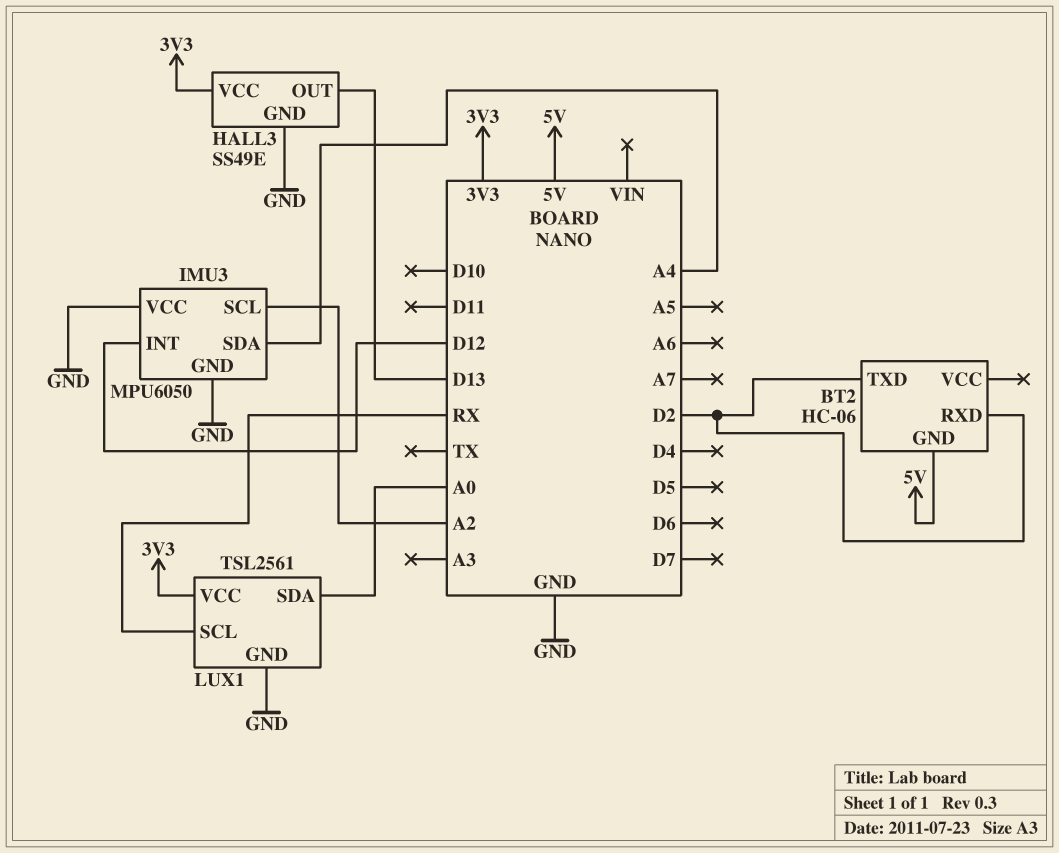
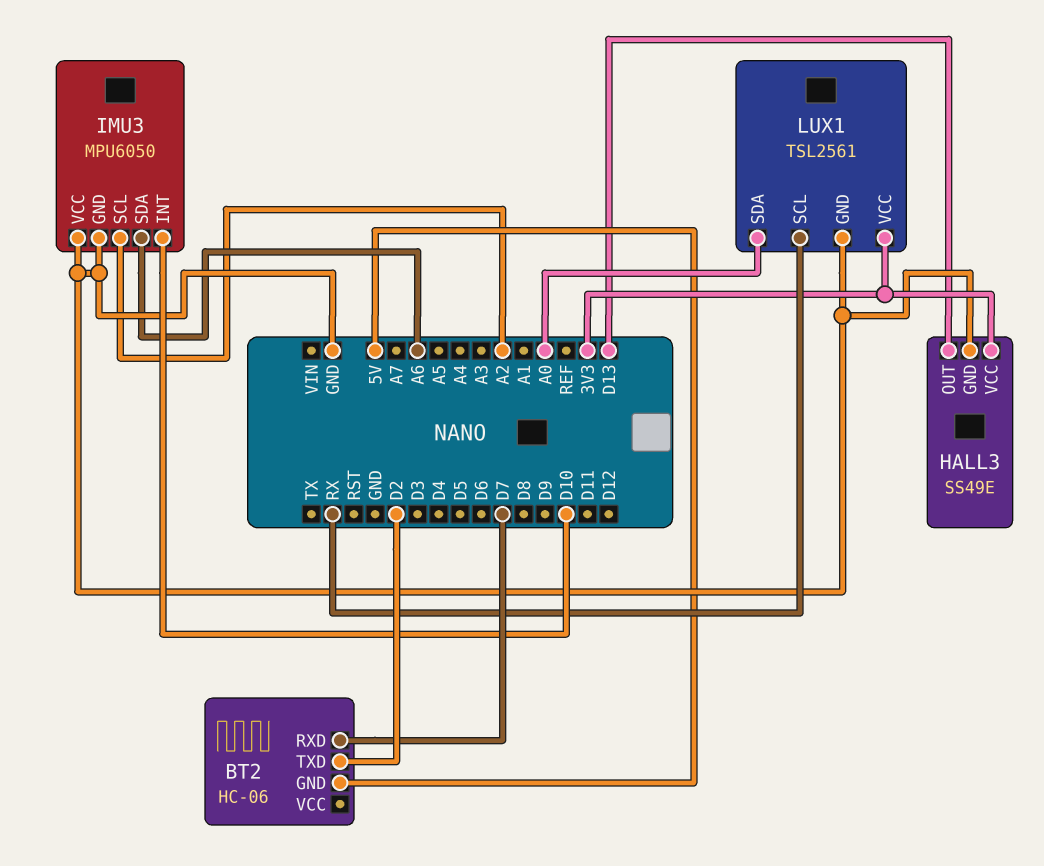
BT2 pin RXD: D2 -> D7
IMU3 pin INT: D12 -> D10
IMU3 pin SDA: A4 -> A6

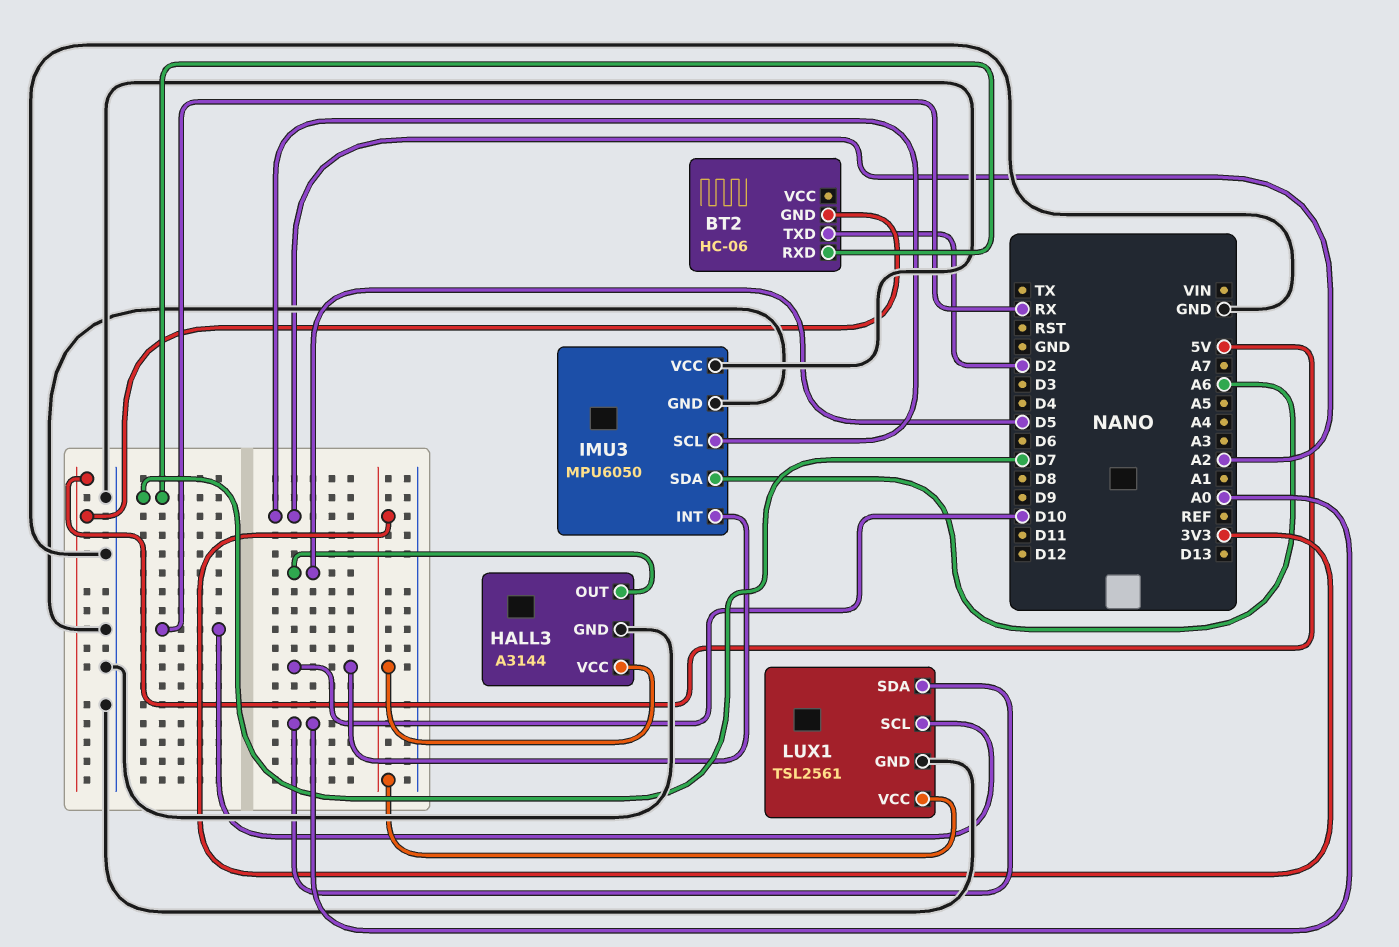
HALL3: SS49E -> A3144
HALL3 pin OUT: D13 -> D5

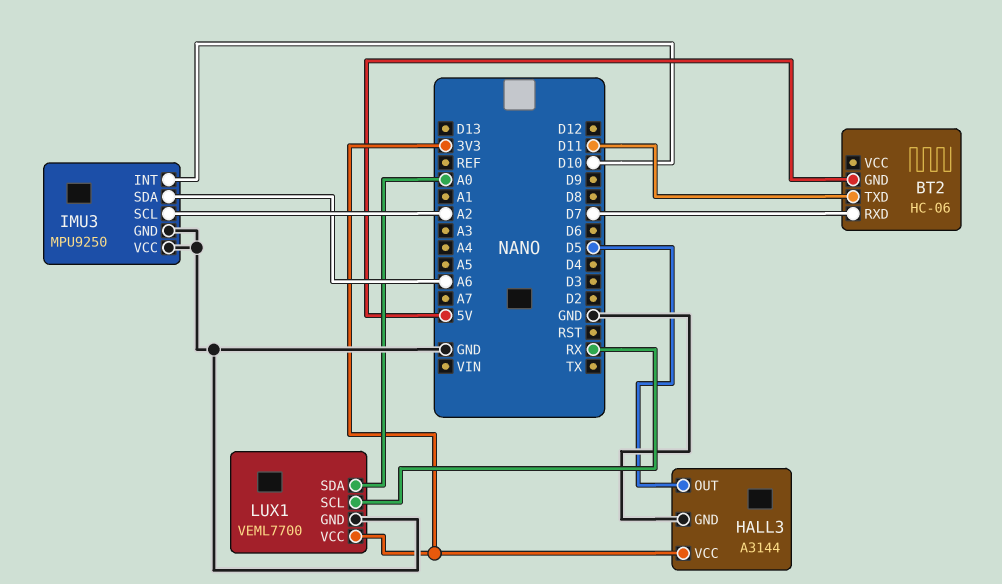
BT2 pin TXD: D2 -> D11
IMU3: MPU6050 -> MPU9250
LUX1: TSL2561 -> VEML7700

